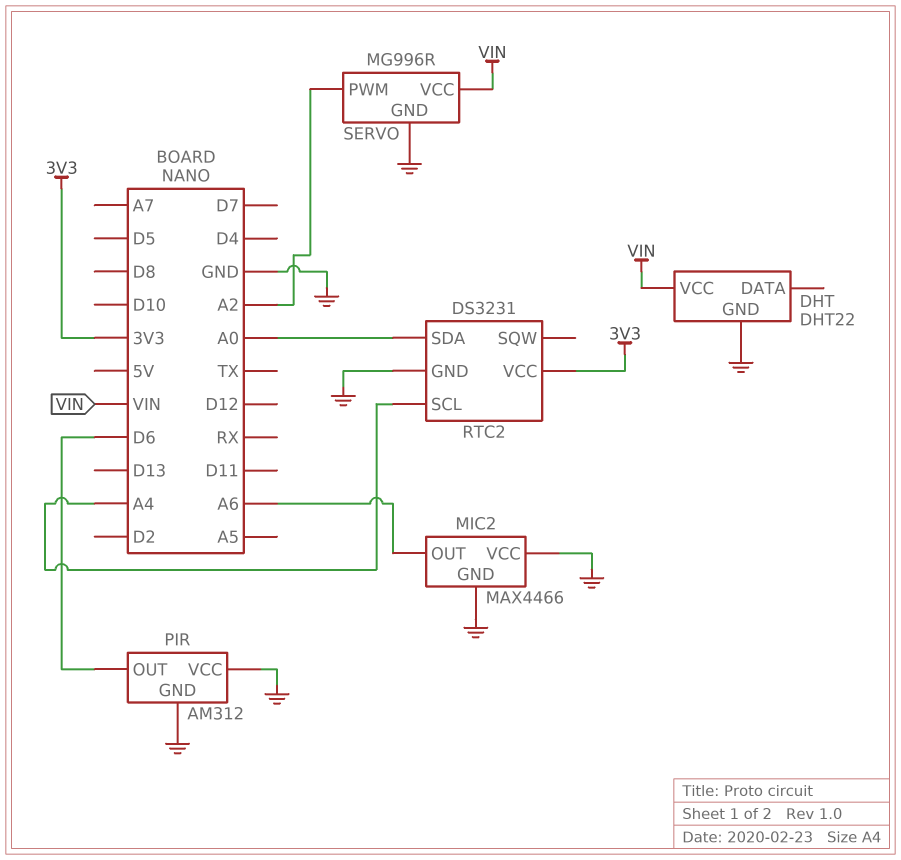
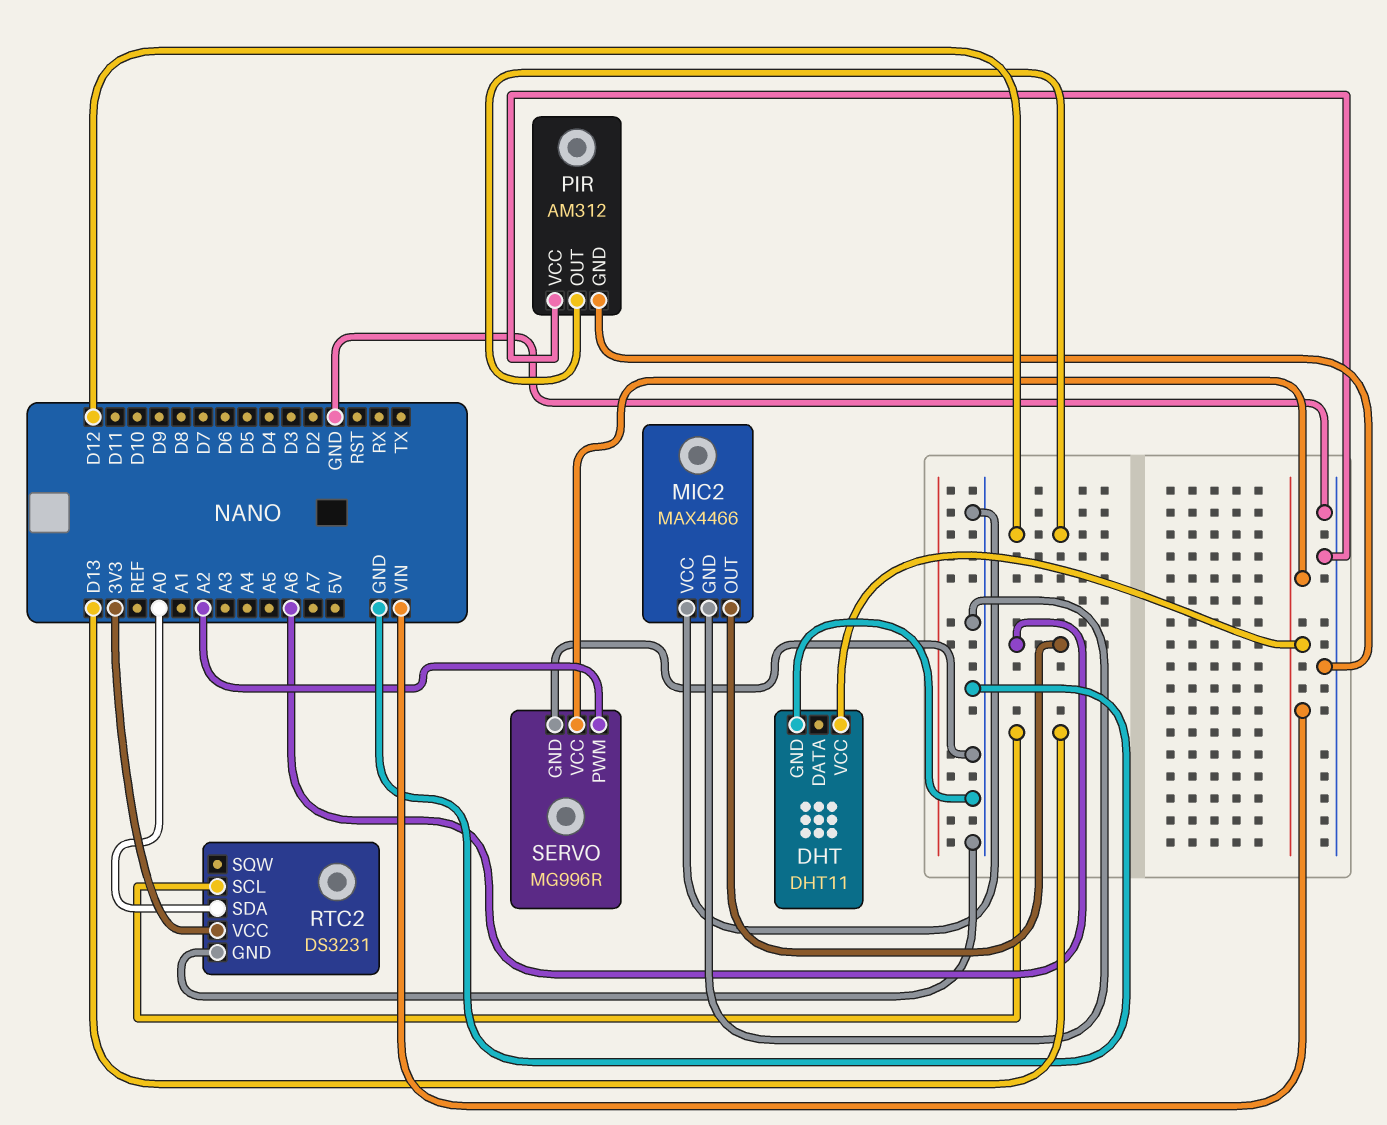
DHT: DHT22 -> DHT11
PIR pin OUT: D6 -> D12
RTC2 pin SCL: A4 -> D13

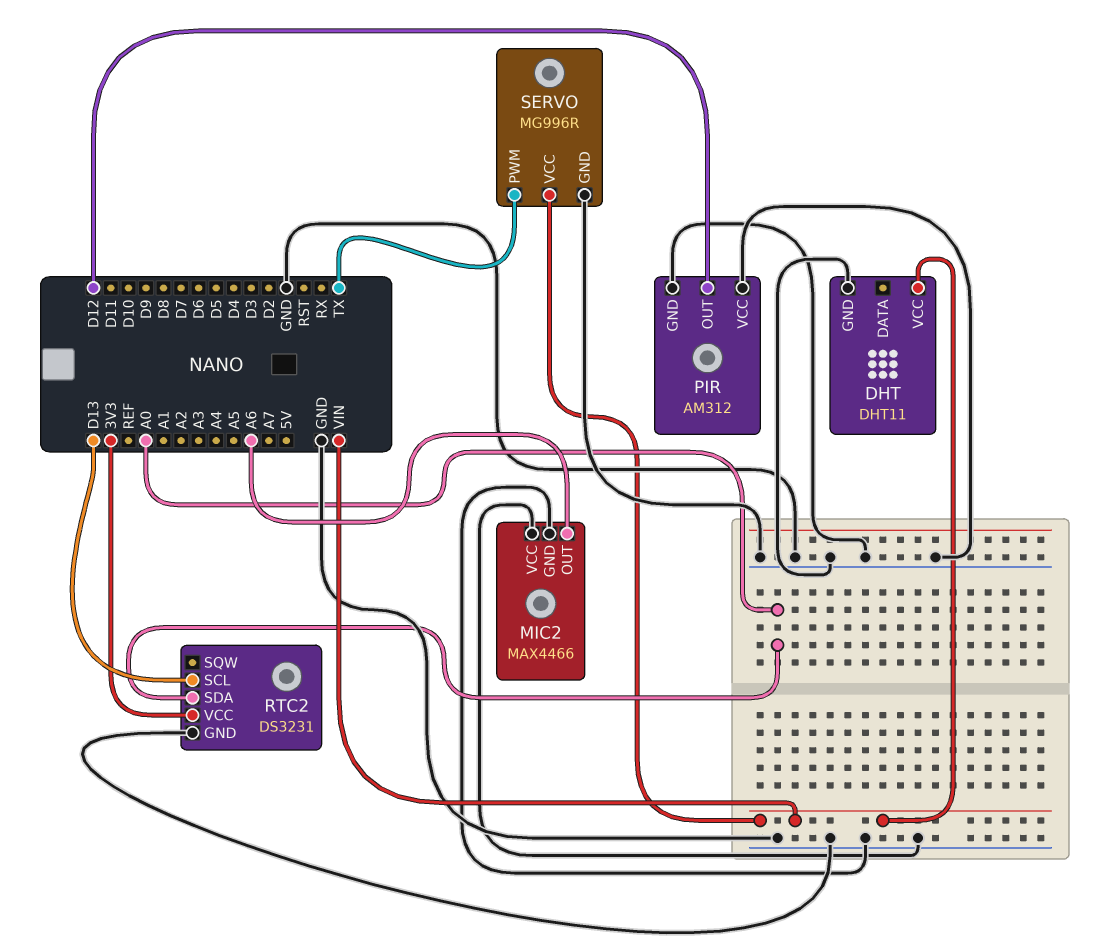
SERVO pin PWM: A2 -> TX

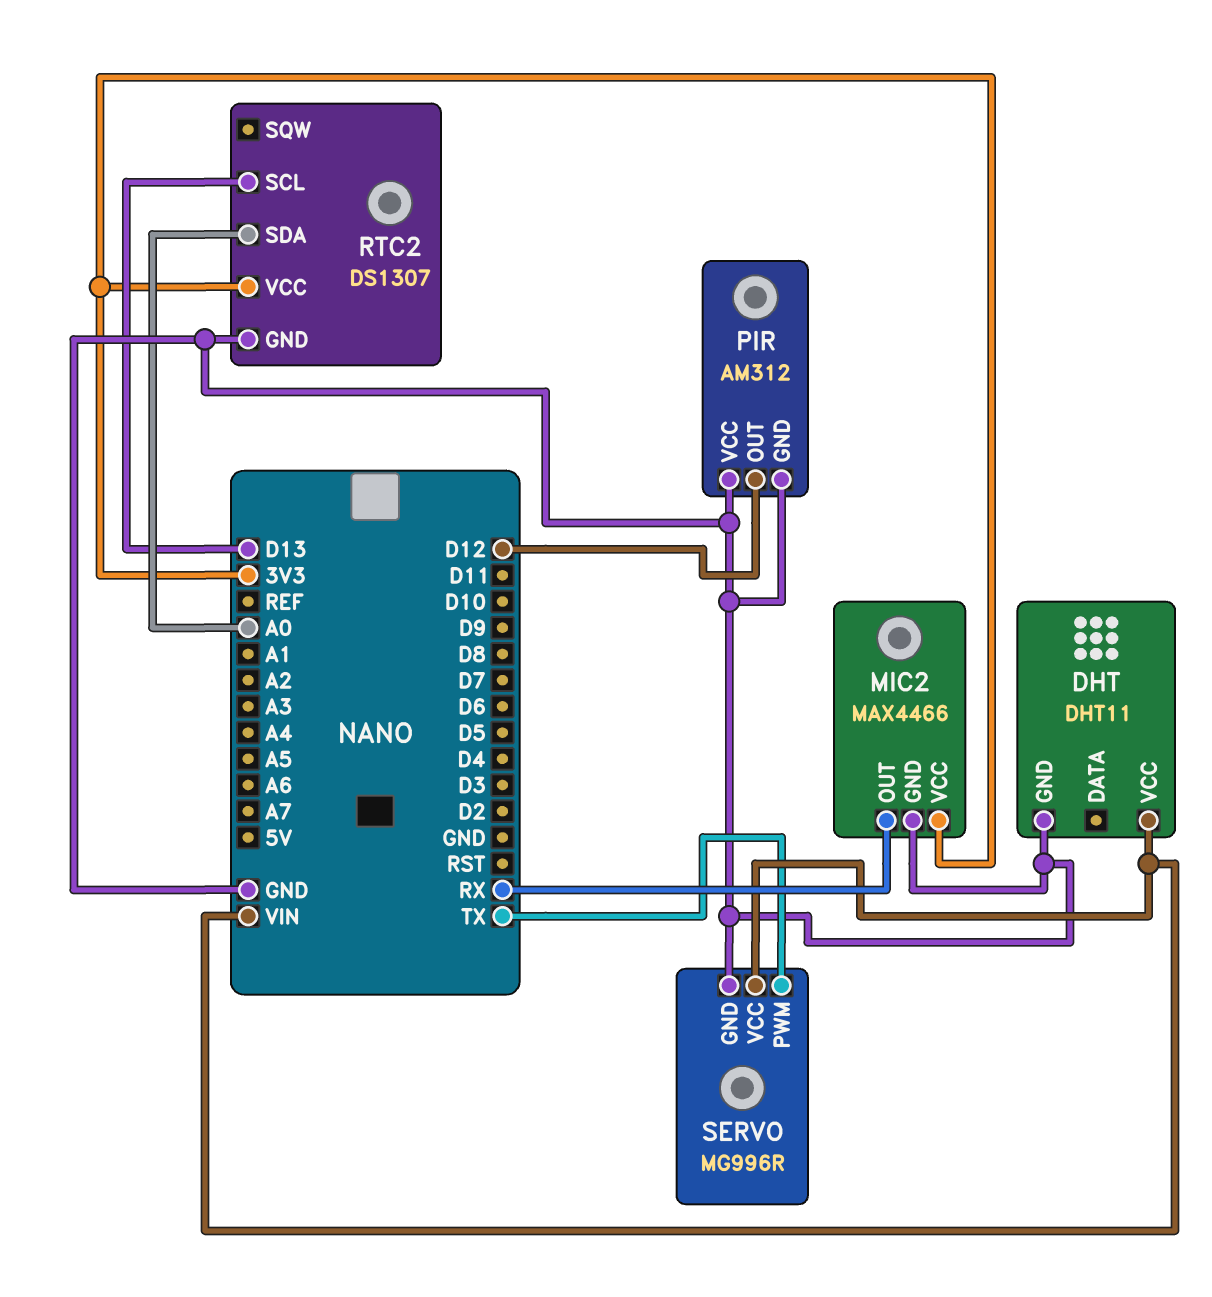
MIC2 pin OUT: A6 -> RX
MIC2 pin VCC: GND -> 3V3
RTC2: DS3231 -> DS1307

